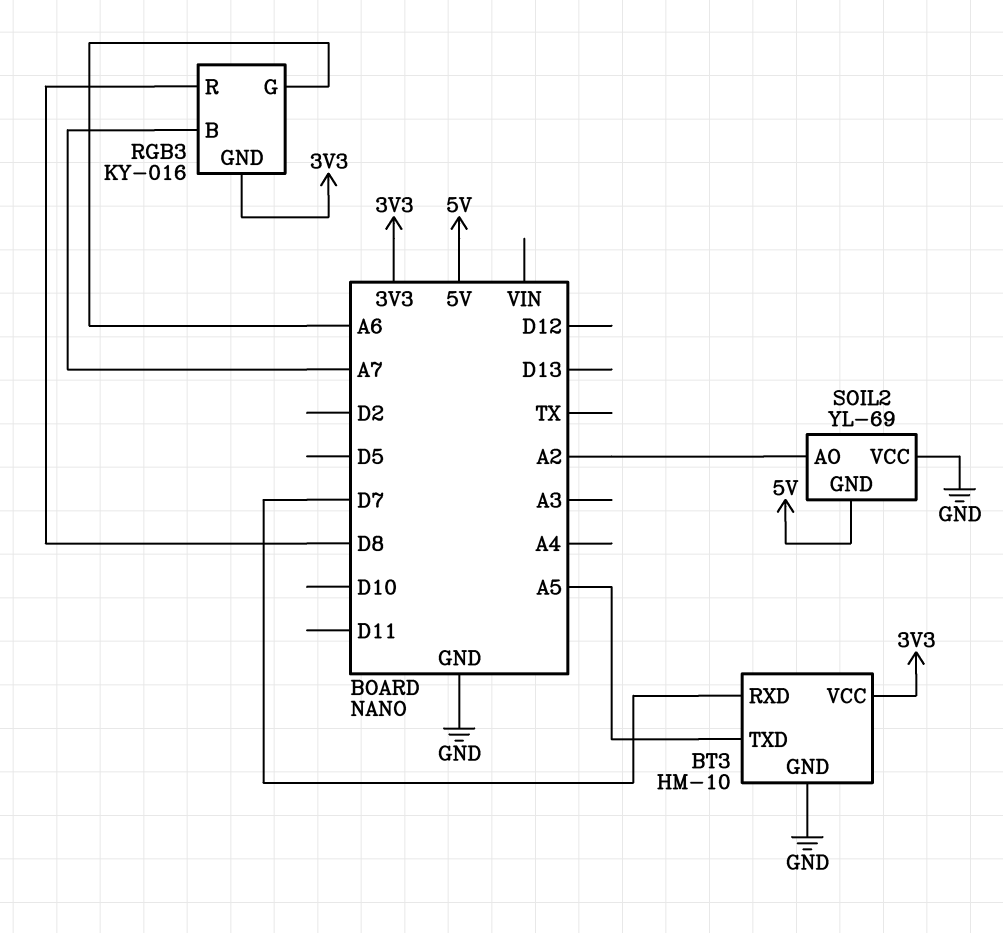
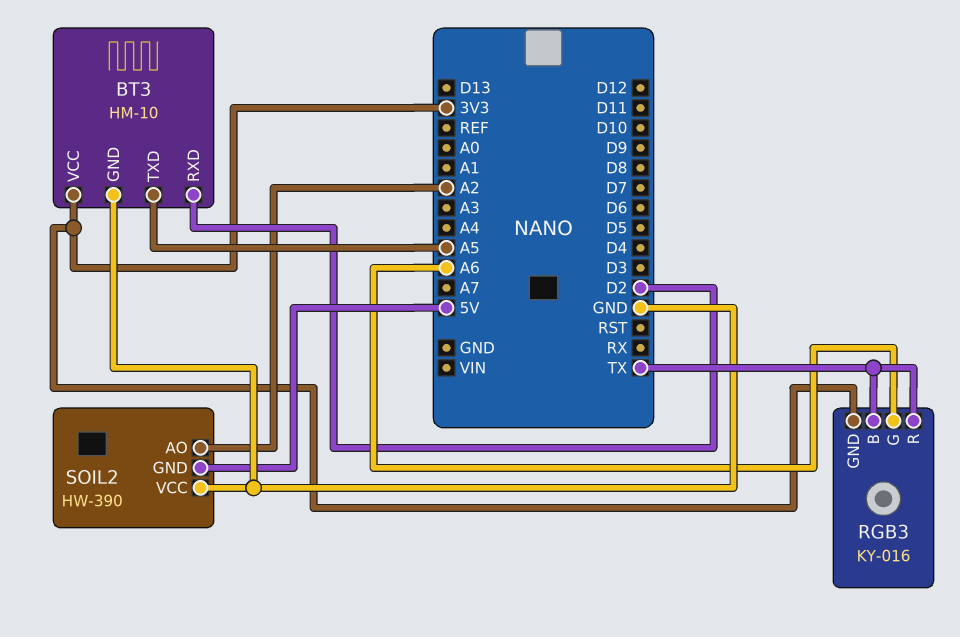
BT3 pin RXD: D7 -> D2
RGB3 pin B: A7 -> TX
RGB3 pin R: D8 -> TX
SOIL2: YL-69 -> HW-390

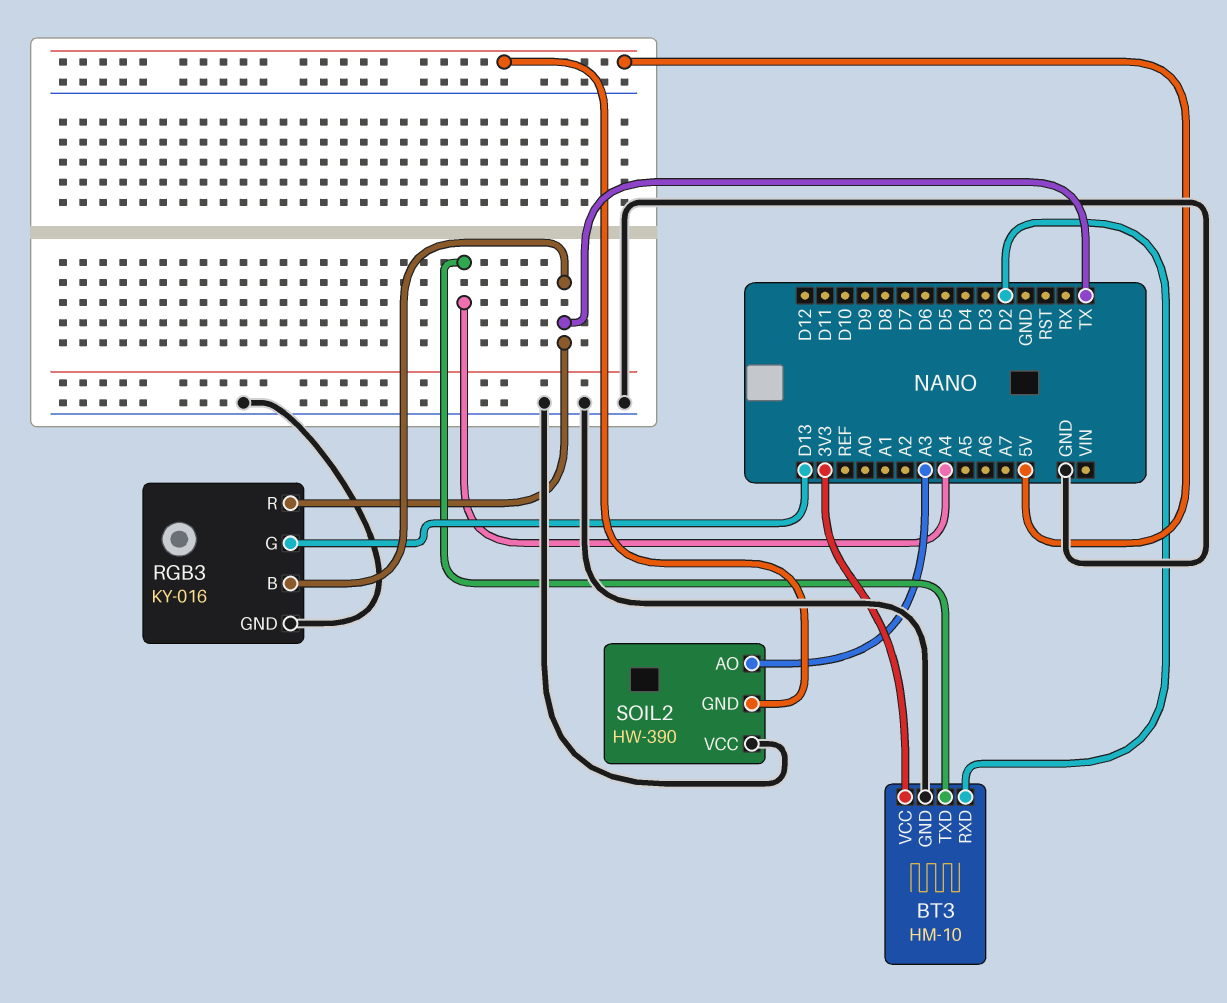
BT3 pin TXD: A5 -> A4
RGB3 pin G: A6 -> D13
RGB3 pin GND: 3V3 -> GND
SOIL2 pin AO: A2 -> A3

